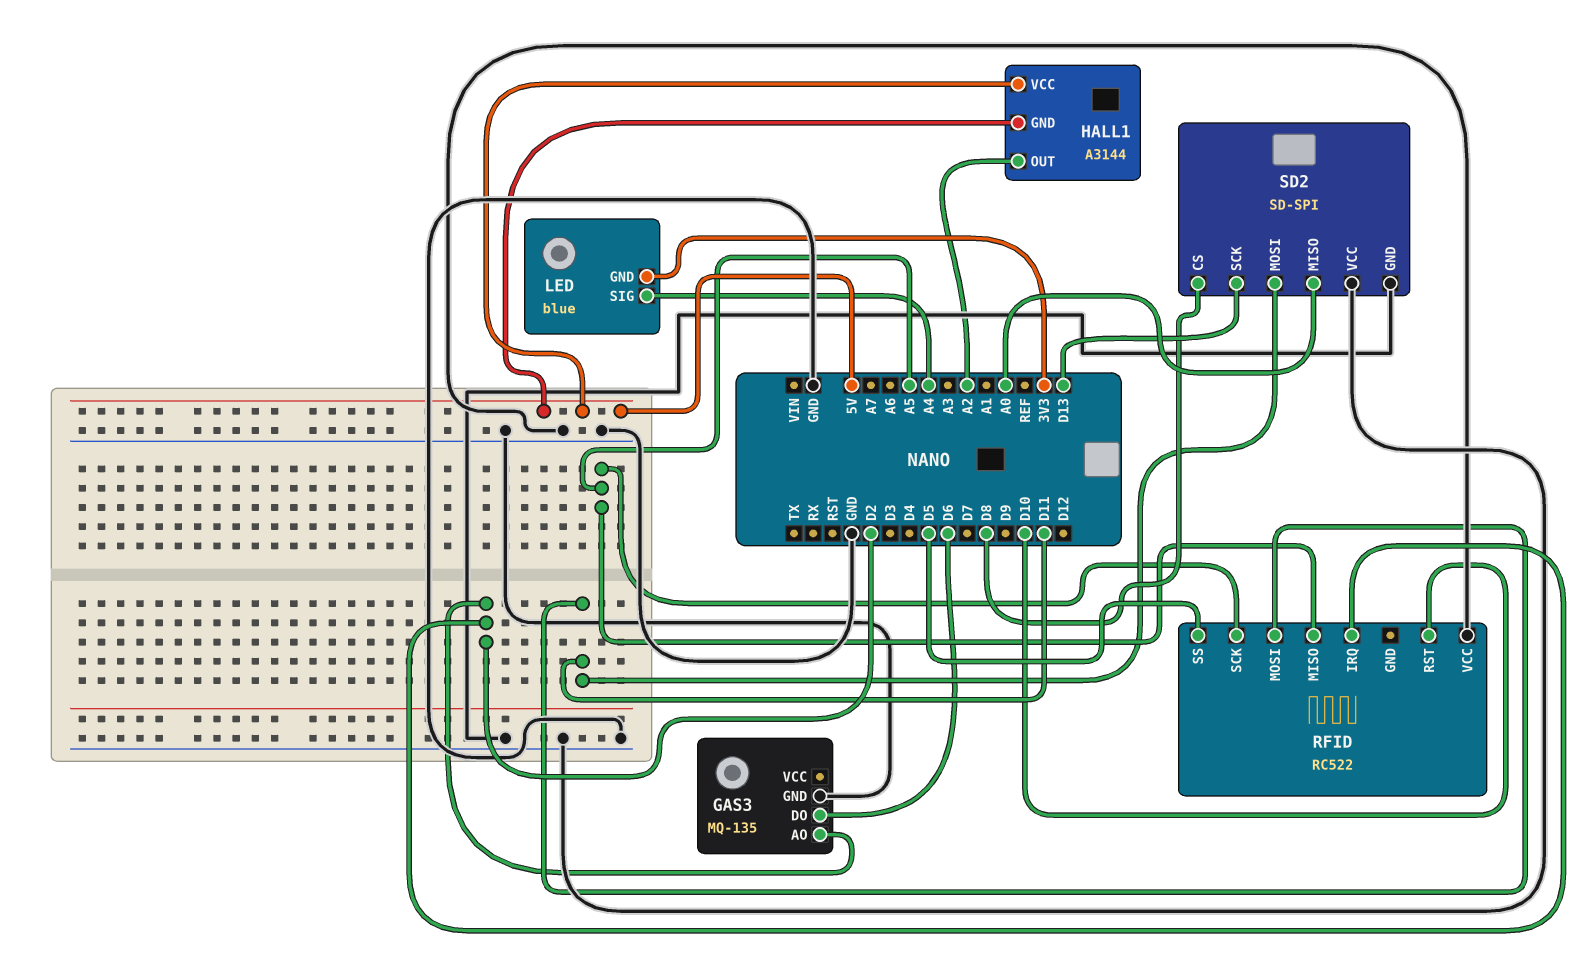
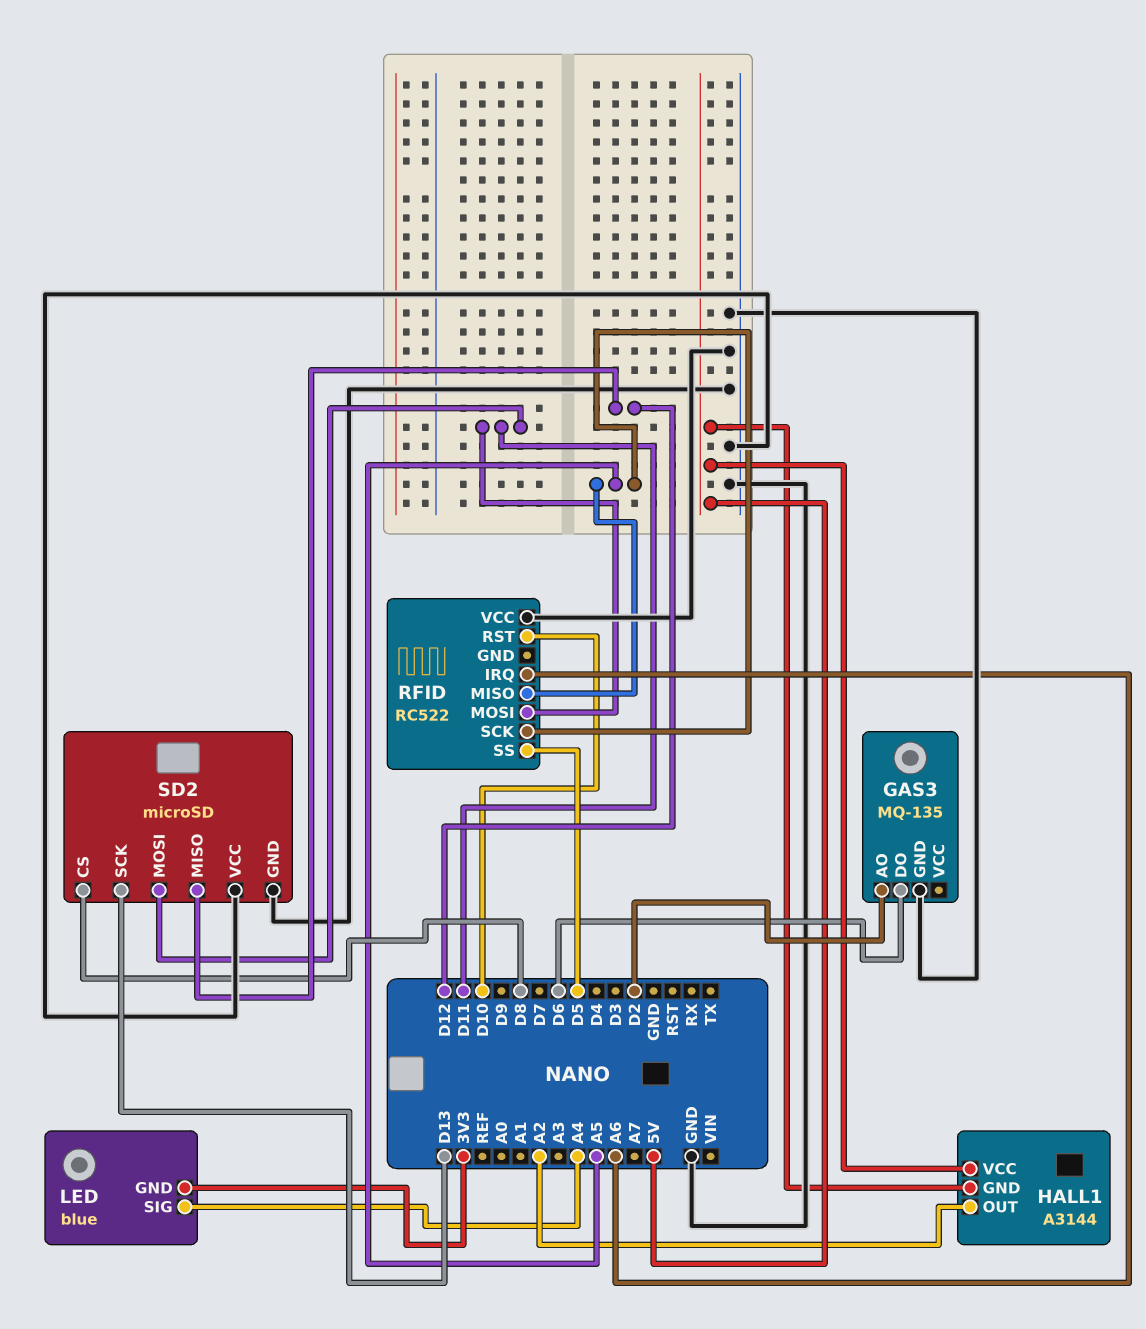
RFID pin IRQ: D2 -> A6
SD2: SD-SPI -> microSD
SD2 pin MISO: A0 -> D12

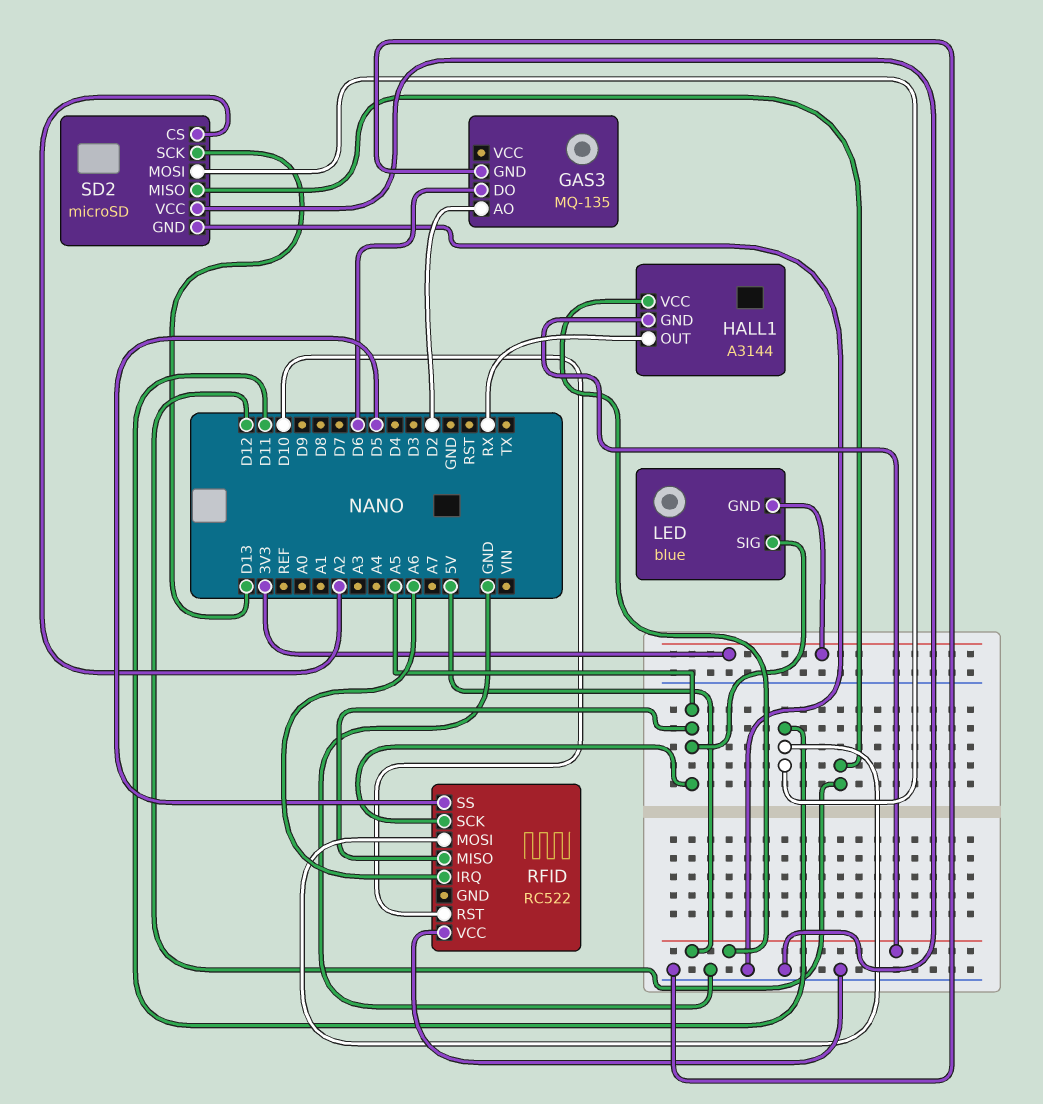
HALL1 pin OUT: A2 -> RX
LED pin SIG: A4 -> A5
SD2 pin CS: D8 -> A2

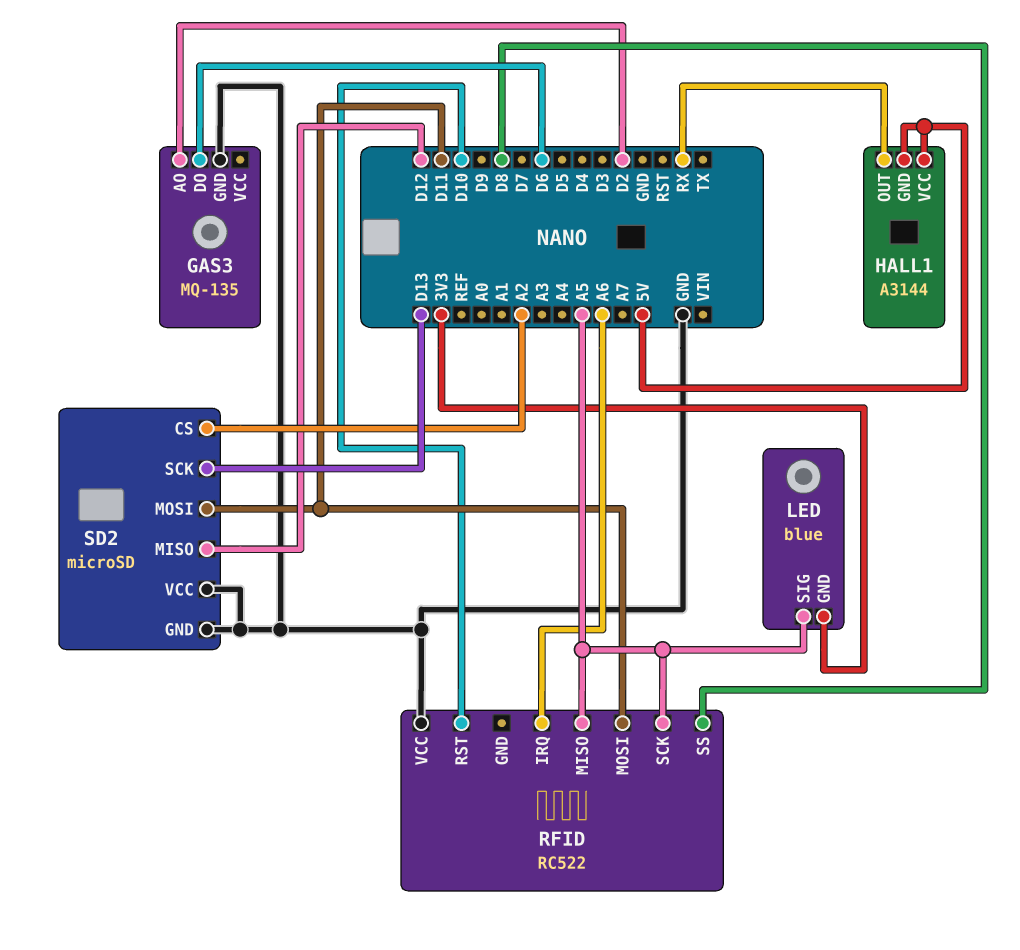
RFID pin SS: D5 -> D8

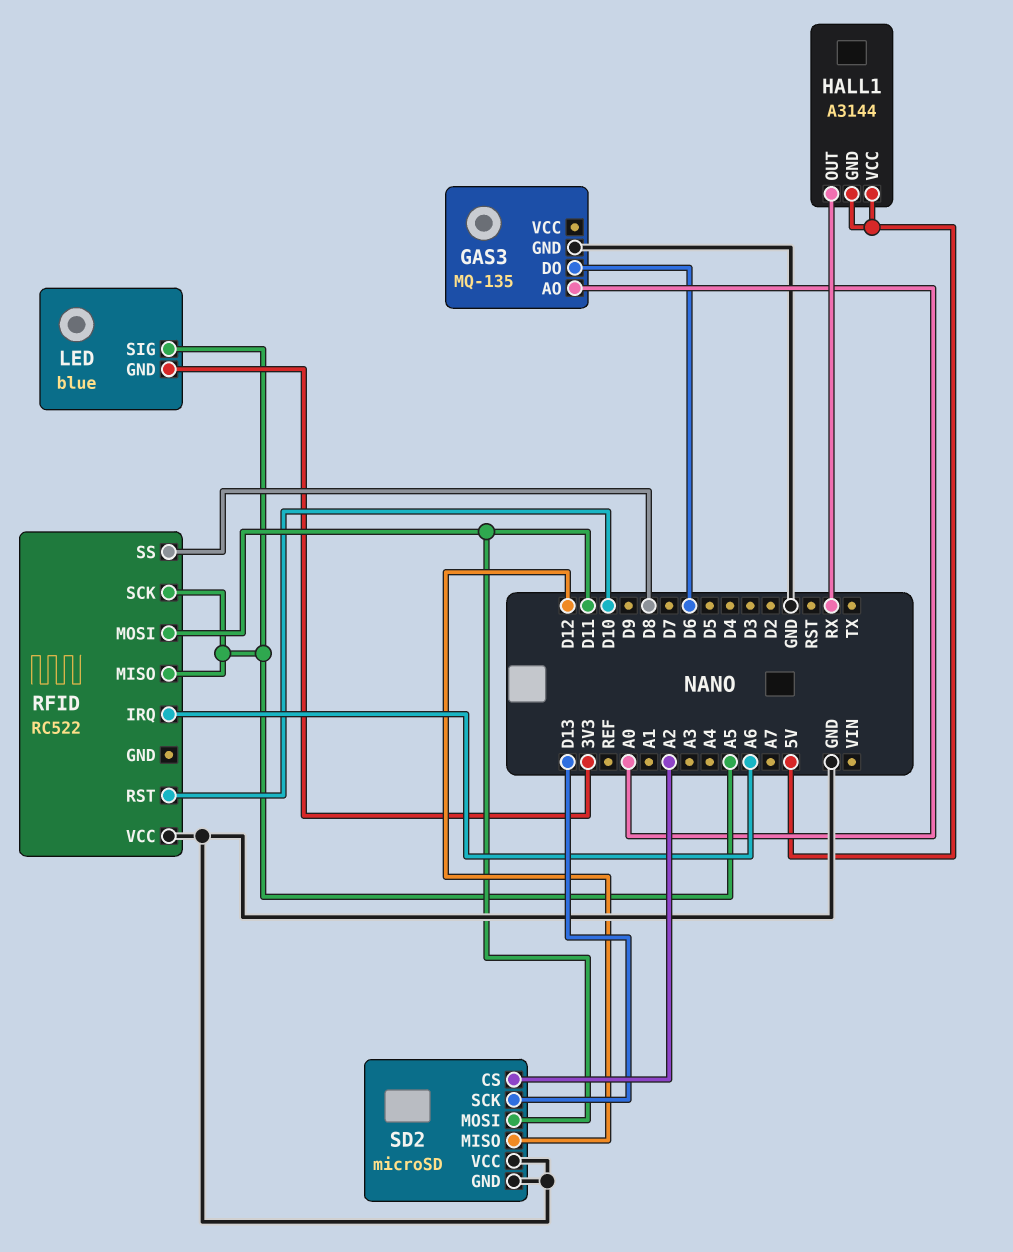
GAS3 pin AO: D2 -> A0

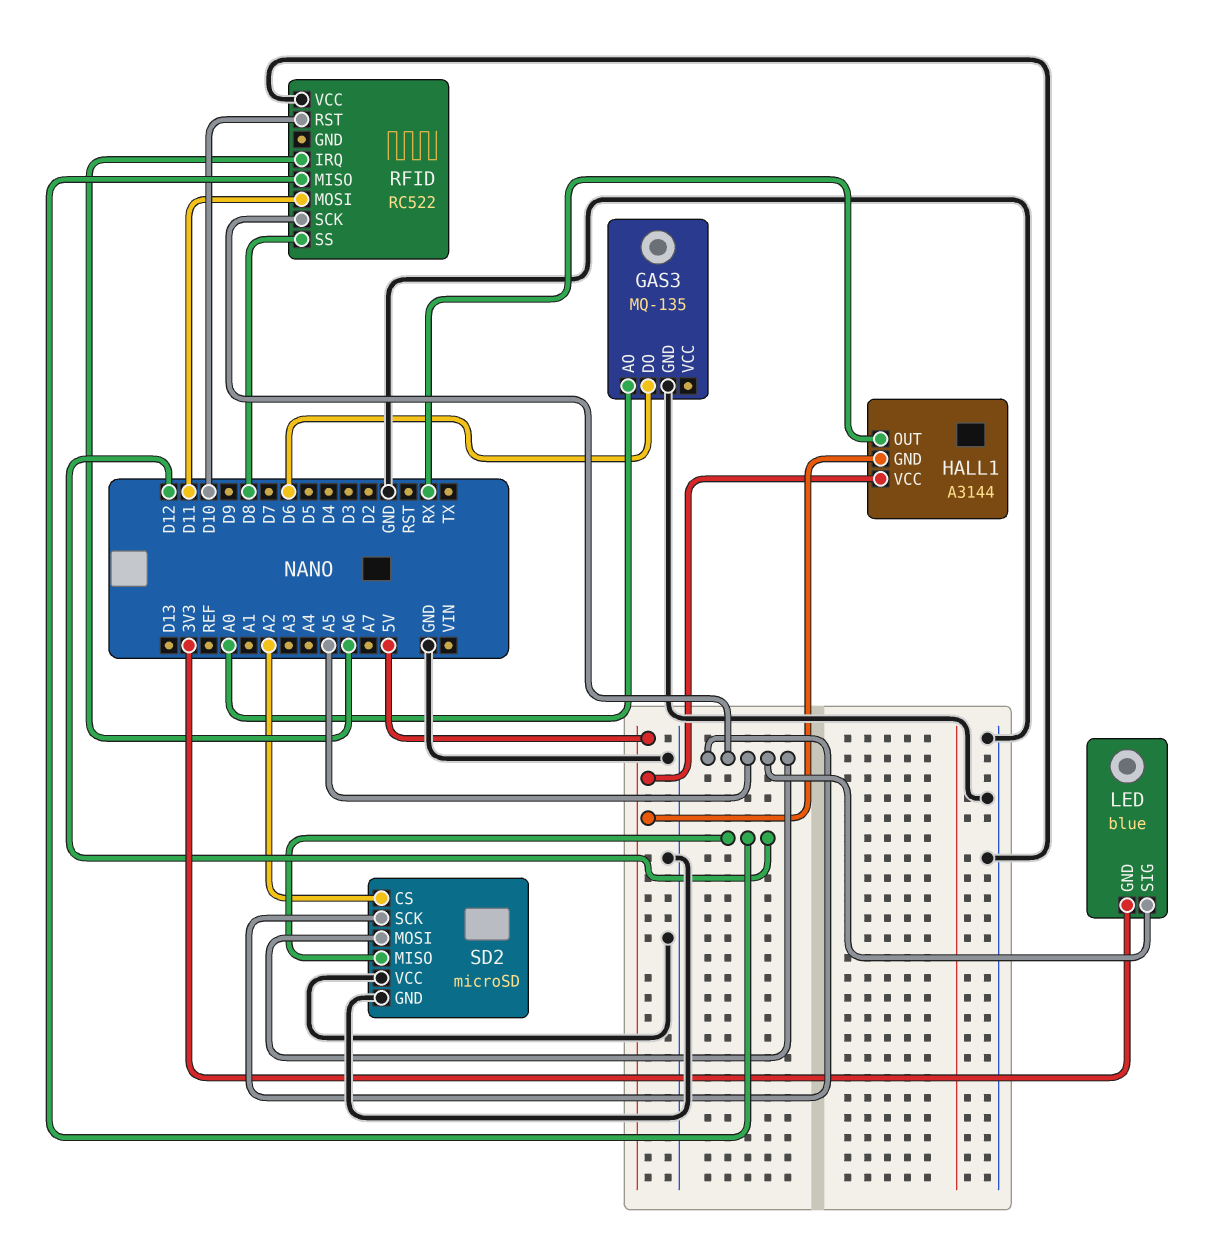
RFID pin MISO: A5 -> D12
SD2 pin MOSI: D11 -> A5
SD2 pin SCK: D13 -> A5

